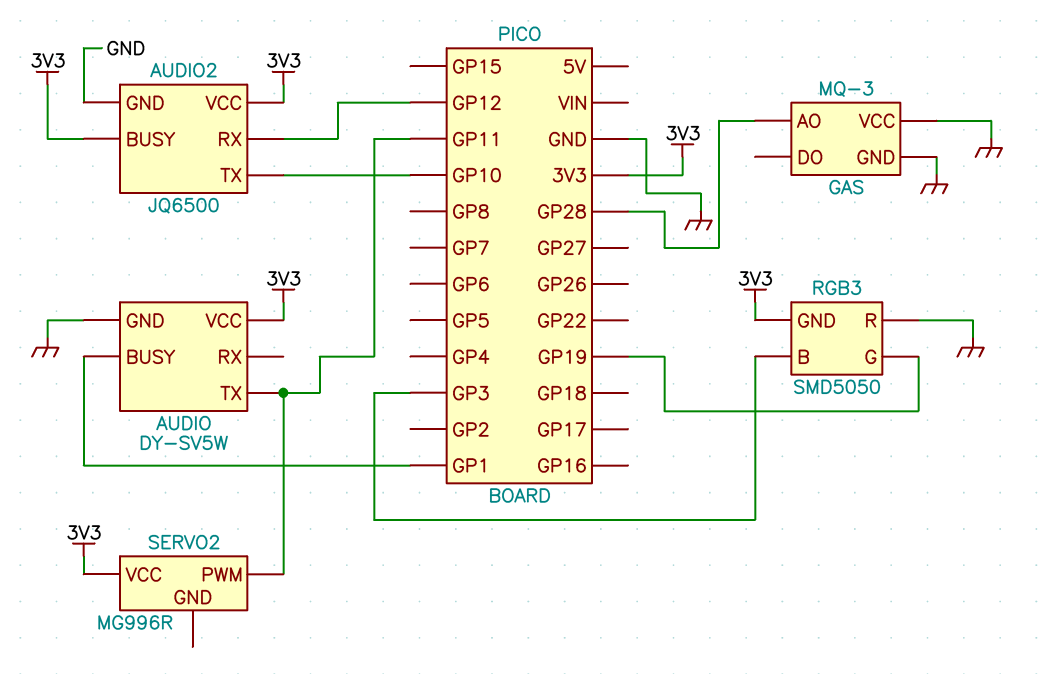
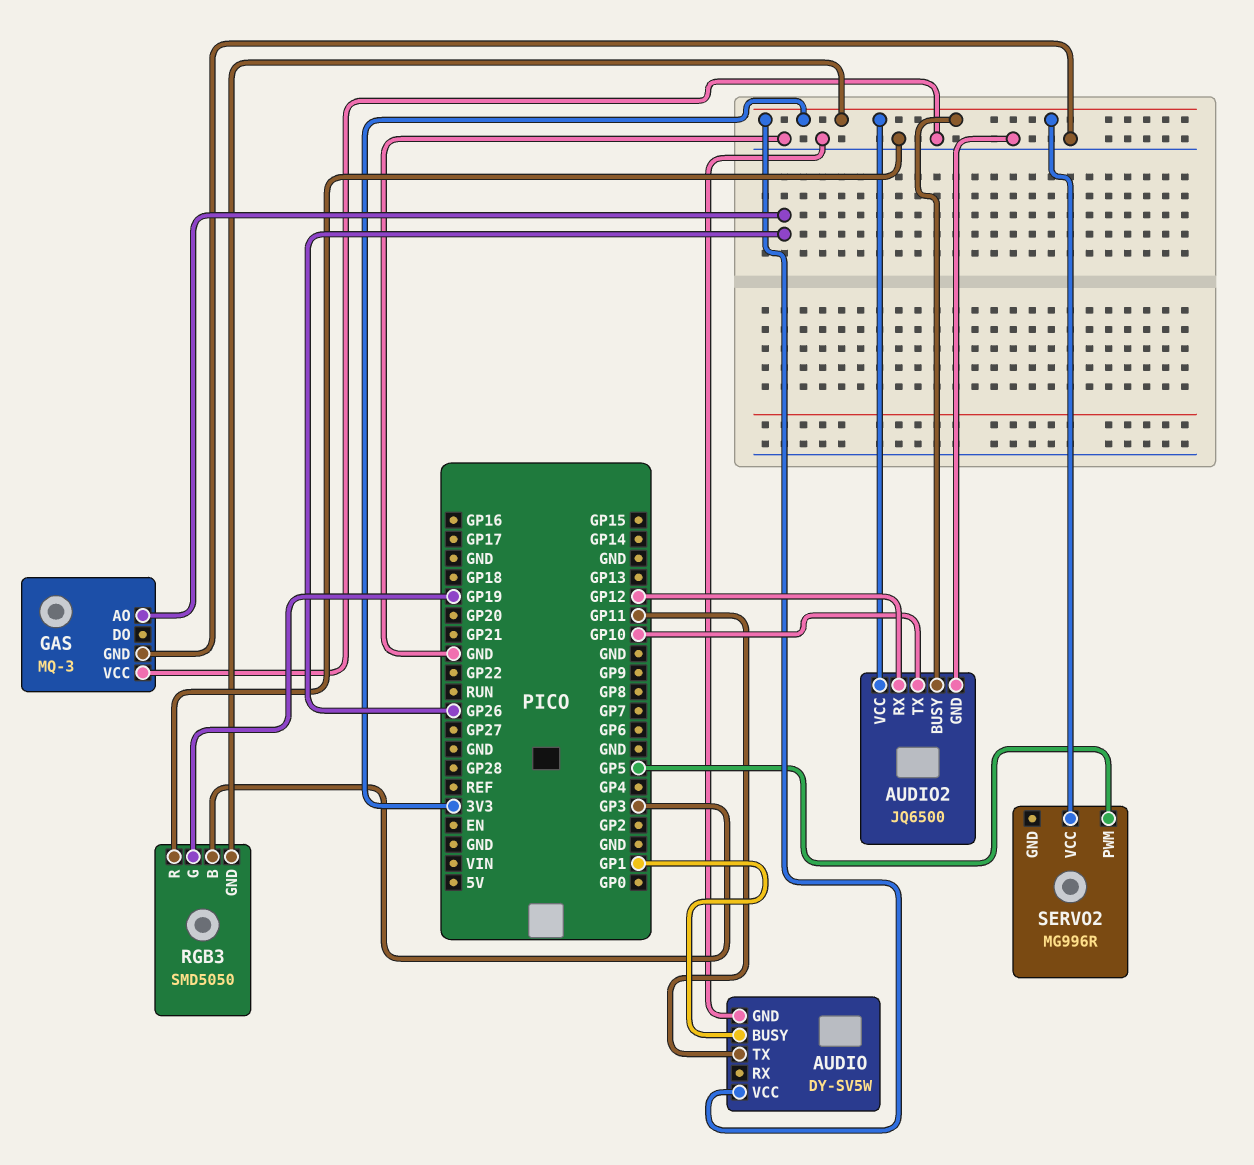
GAS pin AO: GP28 -> GP26
SERVO2 pin PWM: GP11 -> GP5

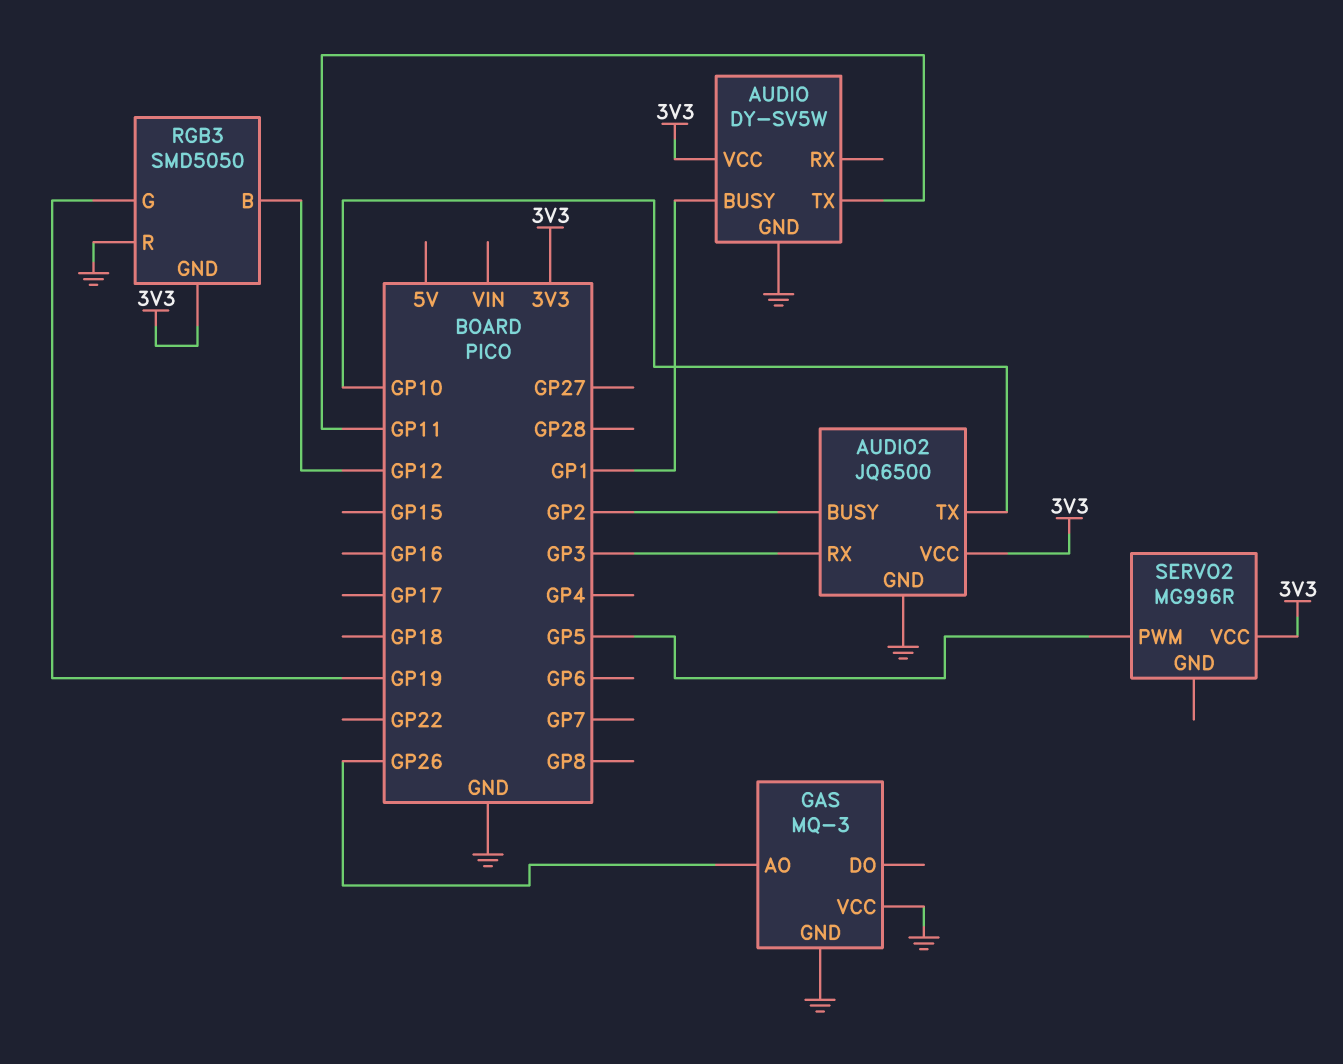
AUDIO2 pin BUSY: 3V3 -> GP2
AUDIO2 pin RX: GP12 -> GP3
RGB3 pin B: GP3 -> GP12

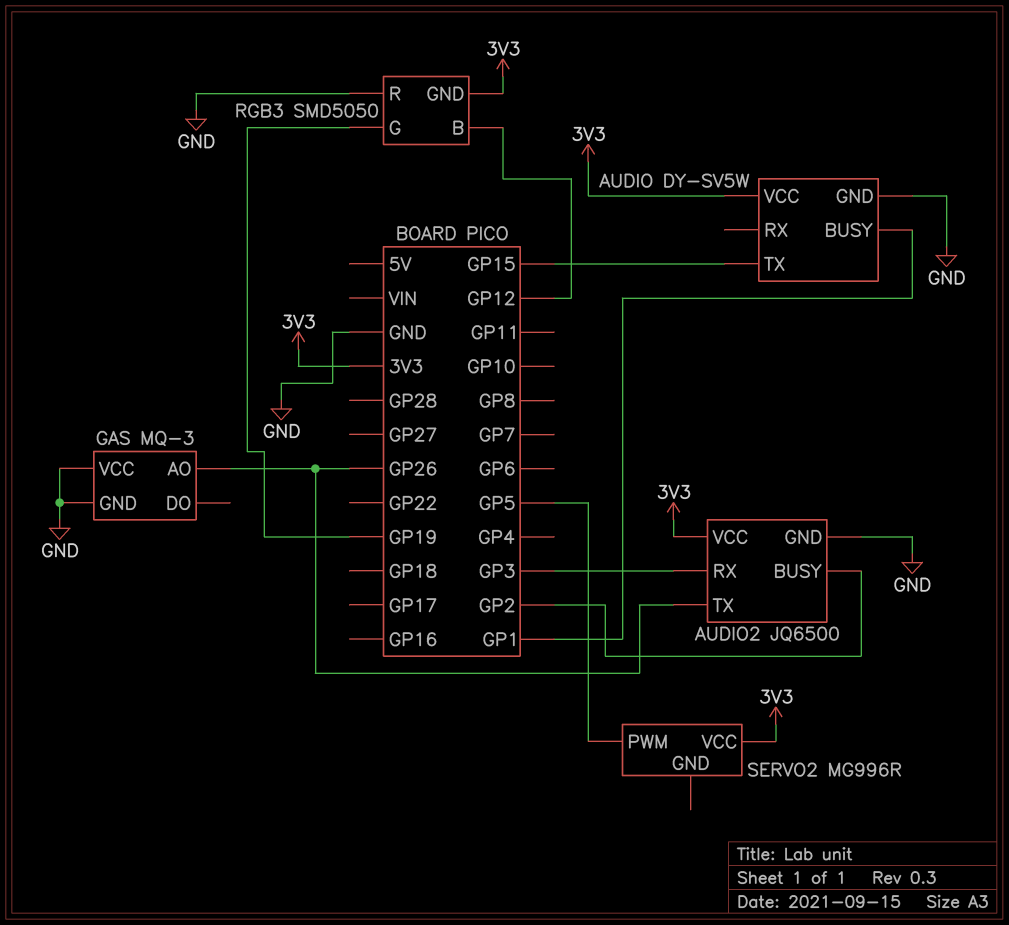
AUDIO pin TX: GP11 -> GP15
AUDIO2 pin TX: GP10 -> GP26

